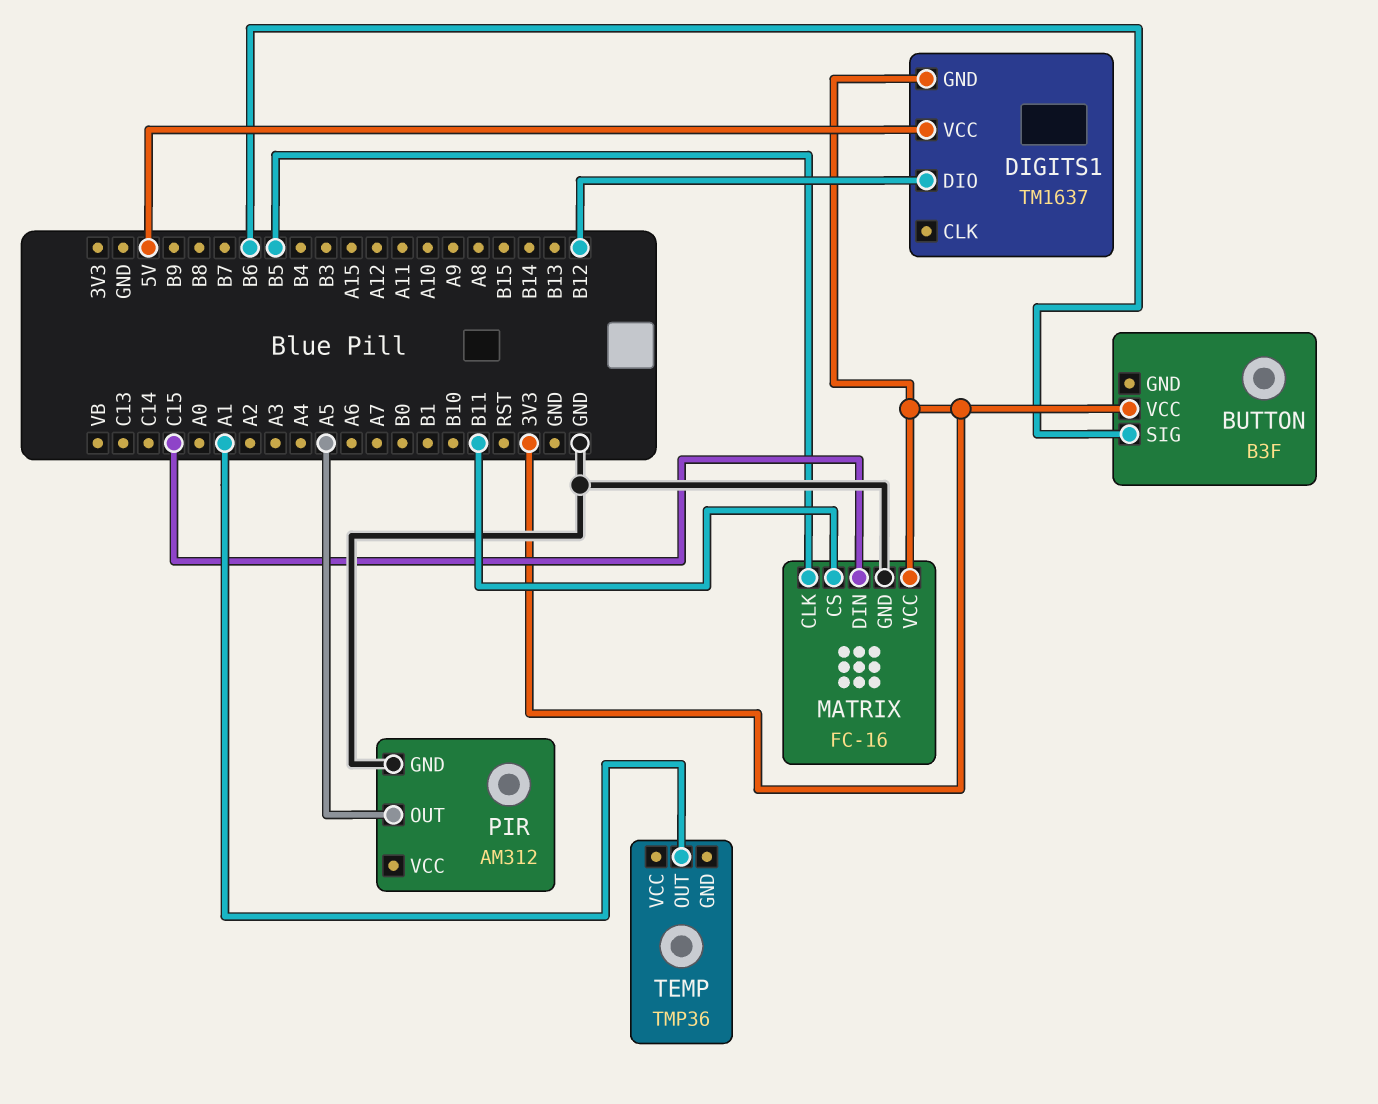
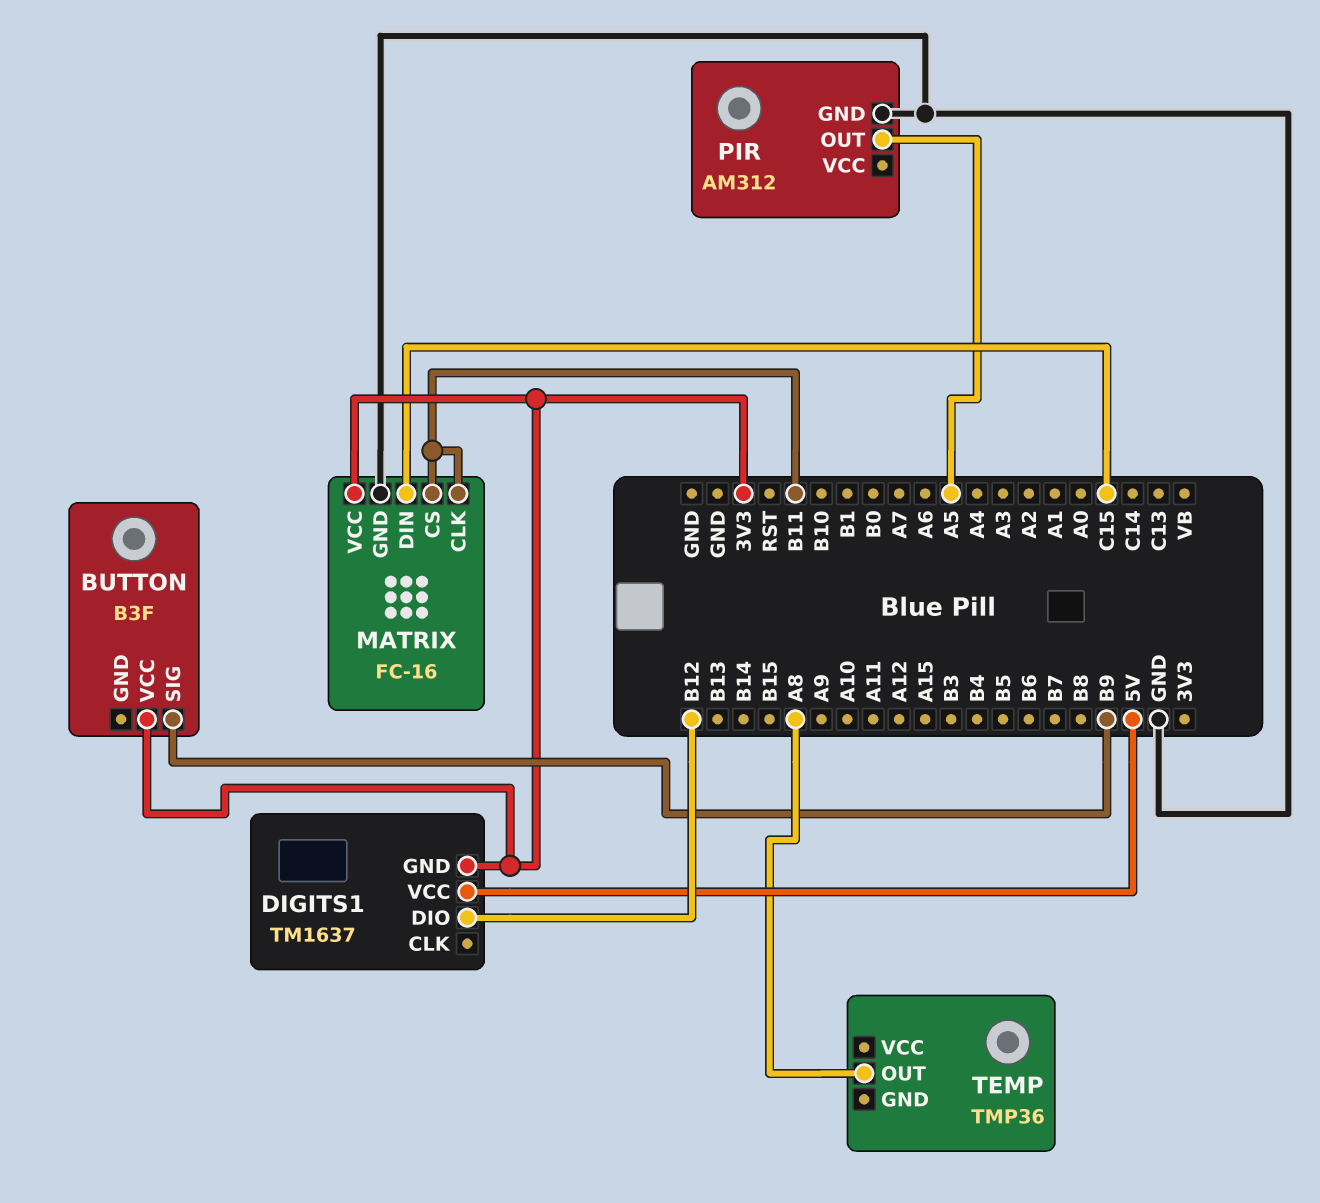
BUTTON pin SIG: B6 -> B9
MATRIX pin CLK: B5 -> B11
TEMP pin OUT: A1 -> A8

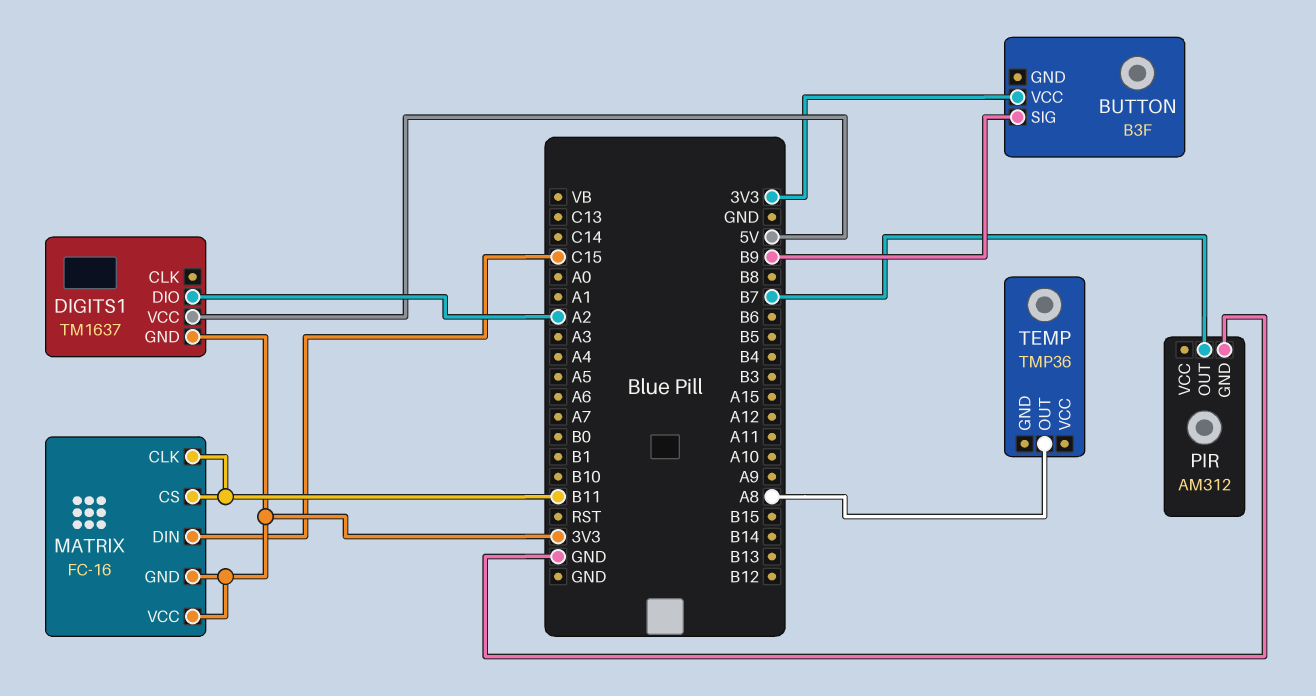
DIGITS1 pin DIO: B12 -> A2
MATRIX pin GND: GND -> 3V3
PIR pin OUT: A5 -> B7

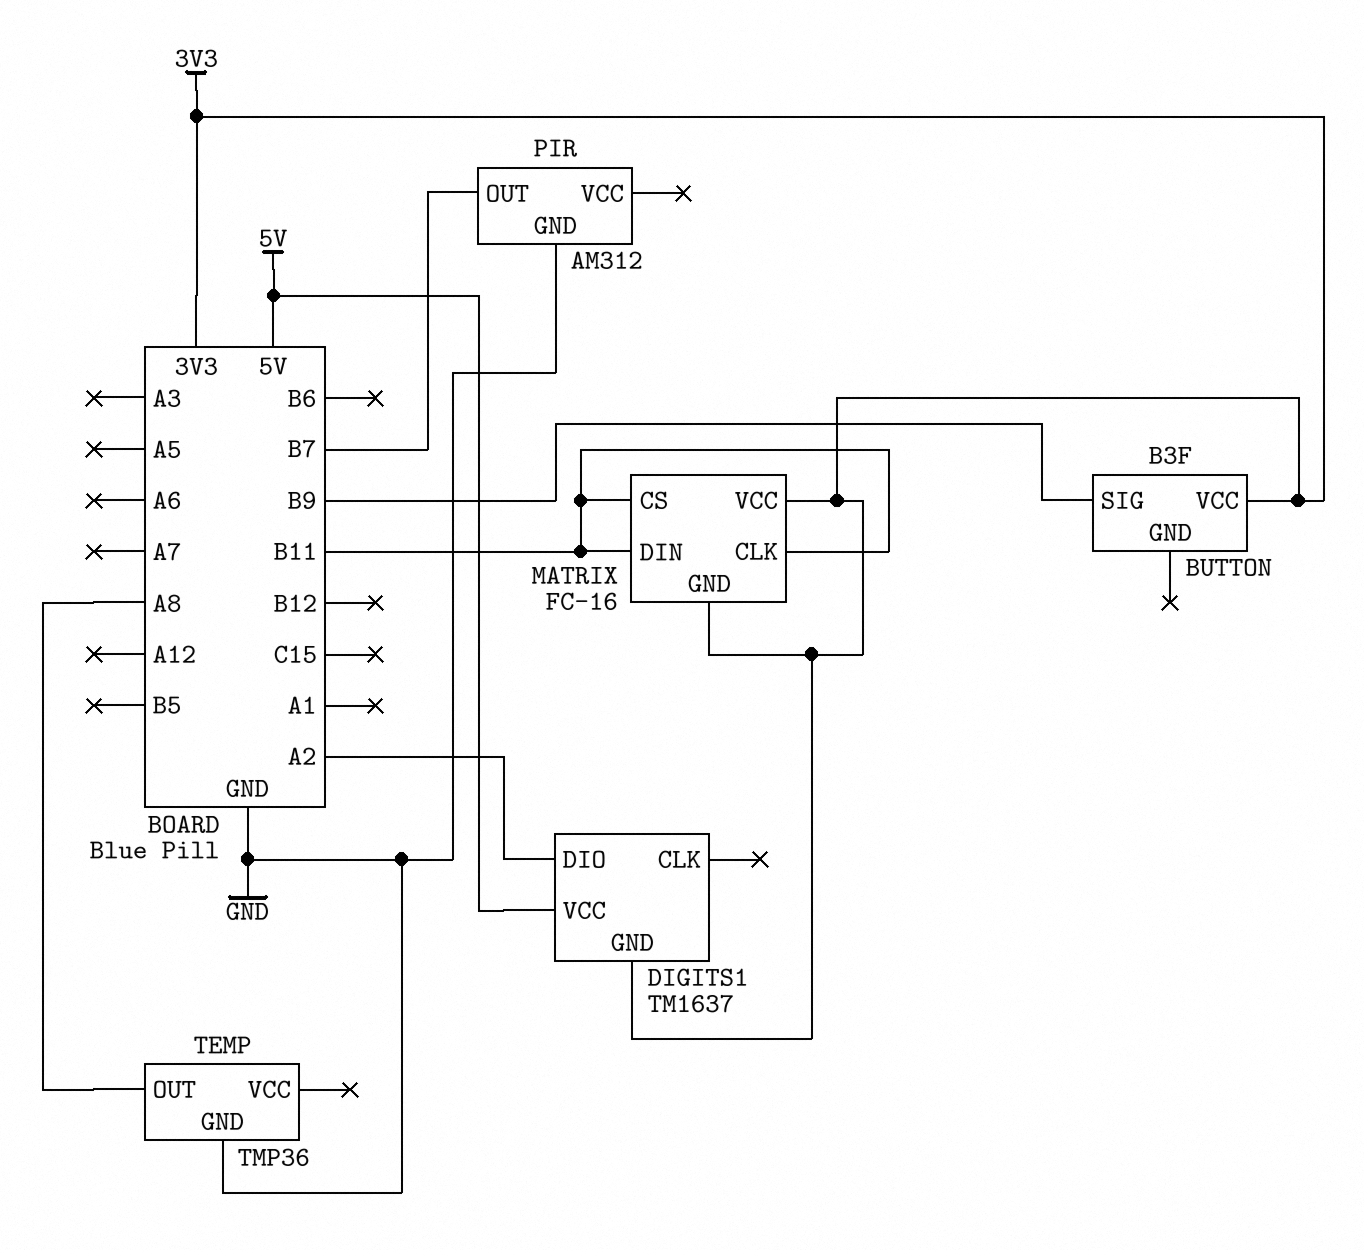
MATRIX pin DIN: C15 -> B11
TEMP pin GND: none -> GND

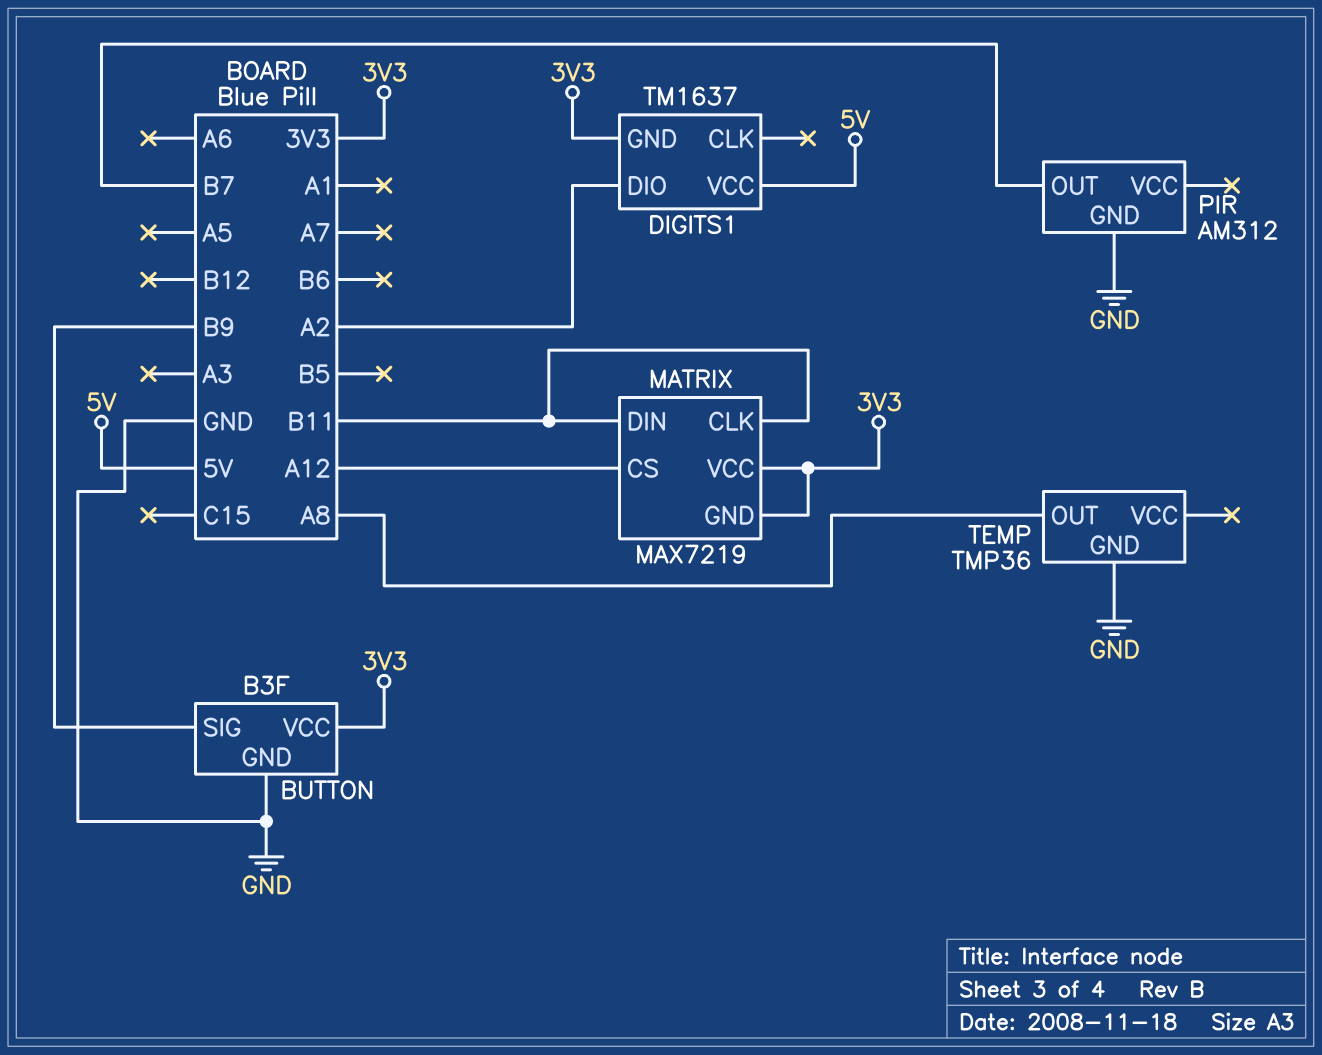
BUTTON pin GND: none -> GND
MATRIX: FC-16 -> MAX7219
MATRIX pin CS: B11 -> A12

